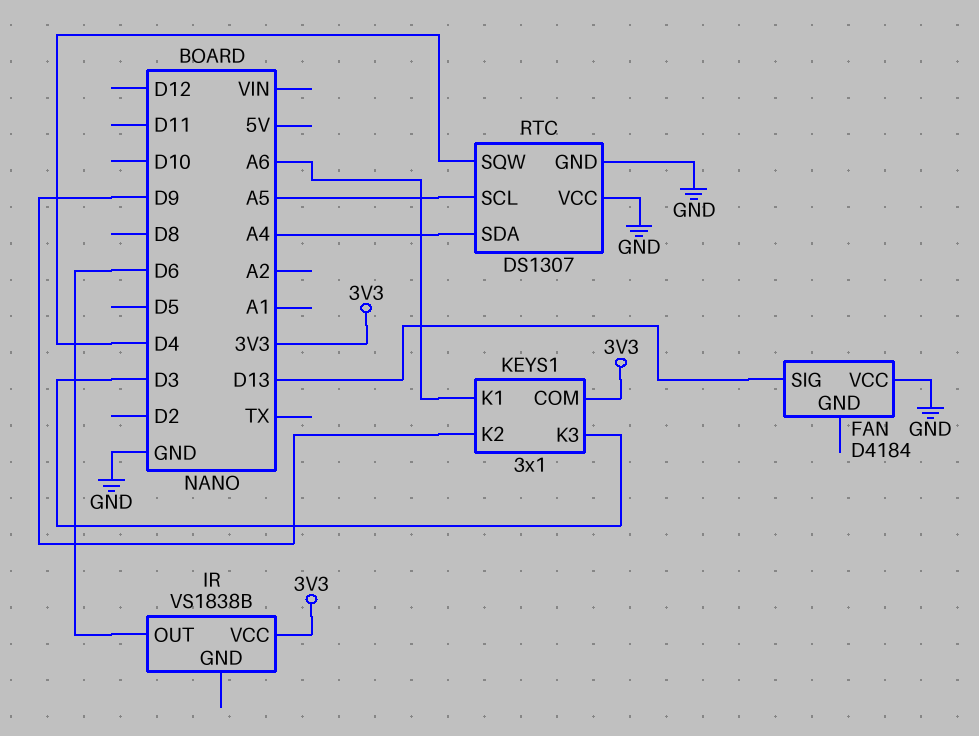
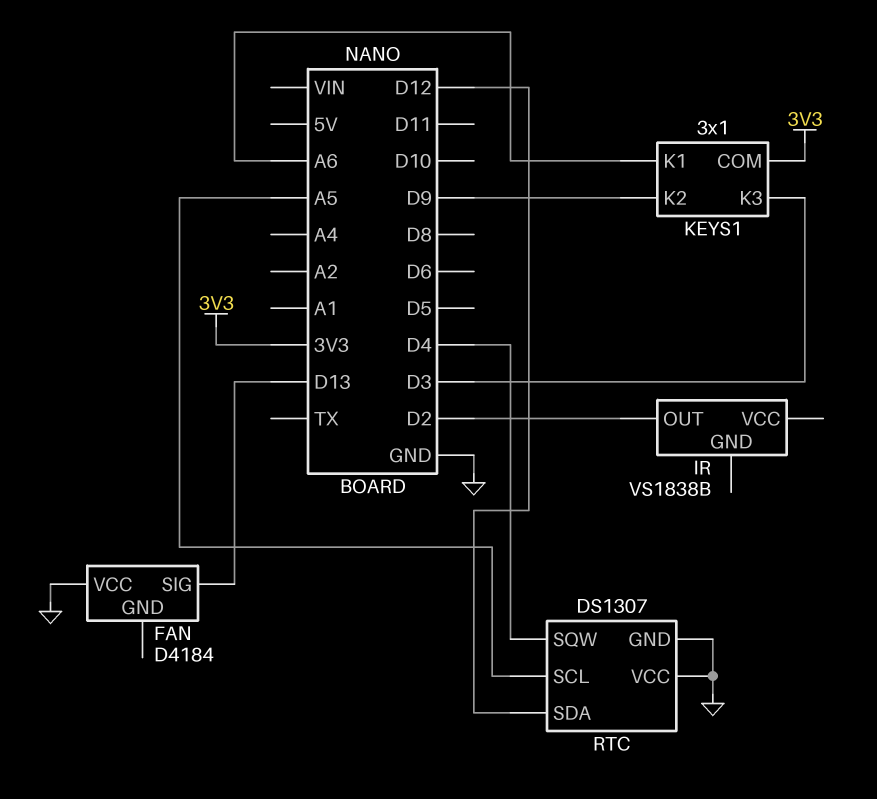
IR pin OUT: D6 -> D2
IR pin VCC: 3V3 -> none
RTC pin SDA: A4 -> D12

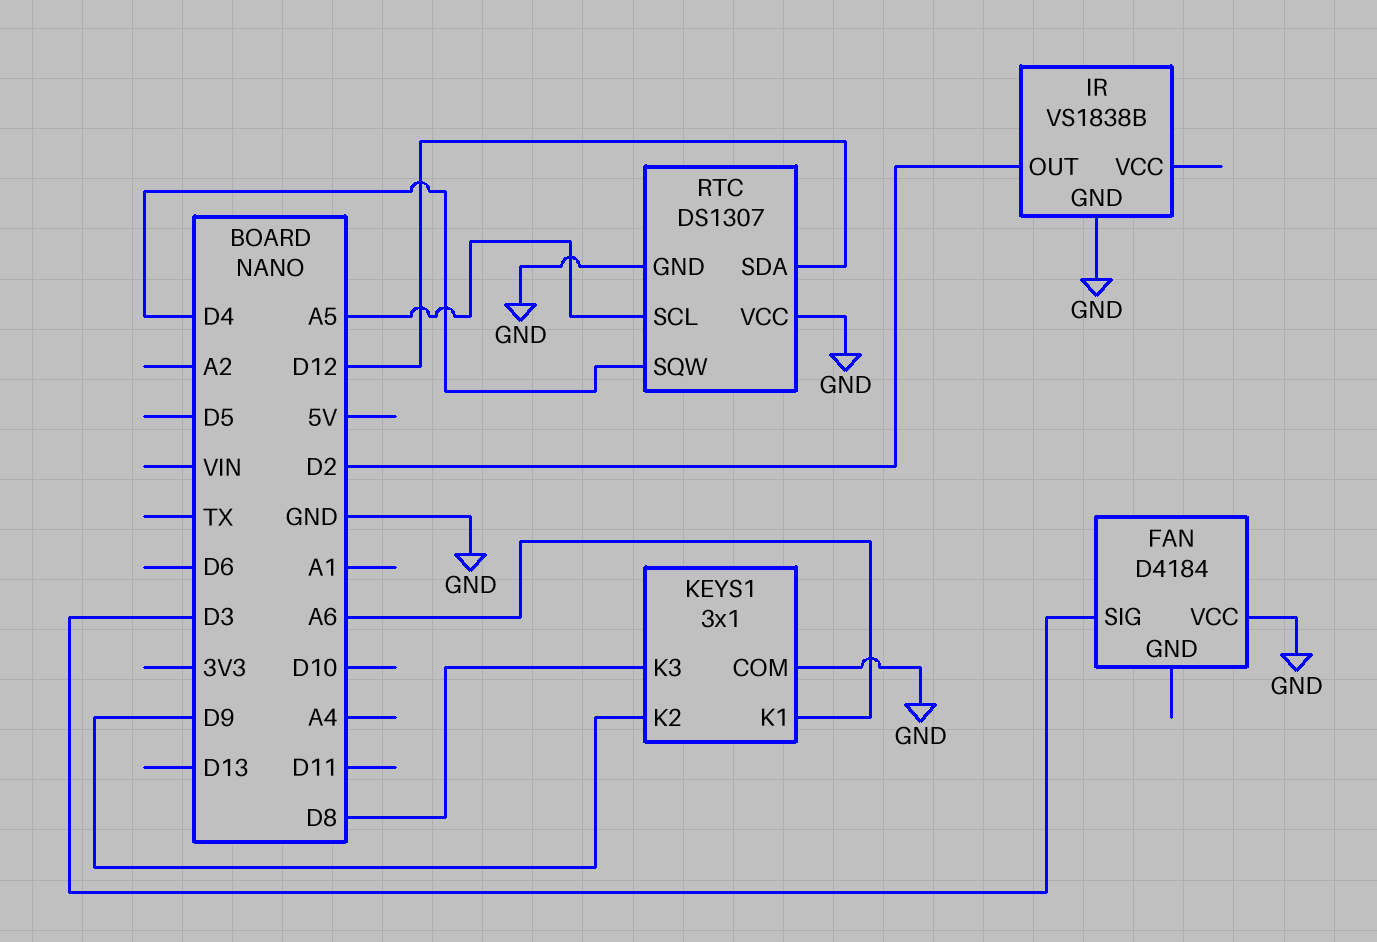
FAN pin SIG: D13 -> D3
IR pin GND: none -> GND
KEYS1 pin COM: 3V3 -> GND
KEYS1 pin K3: D3 -> D8

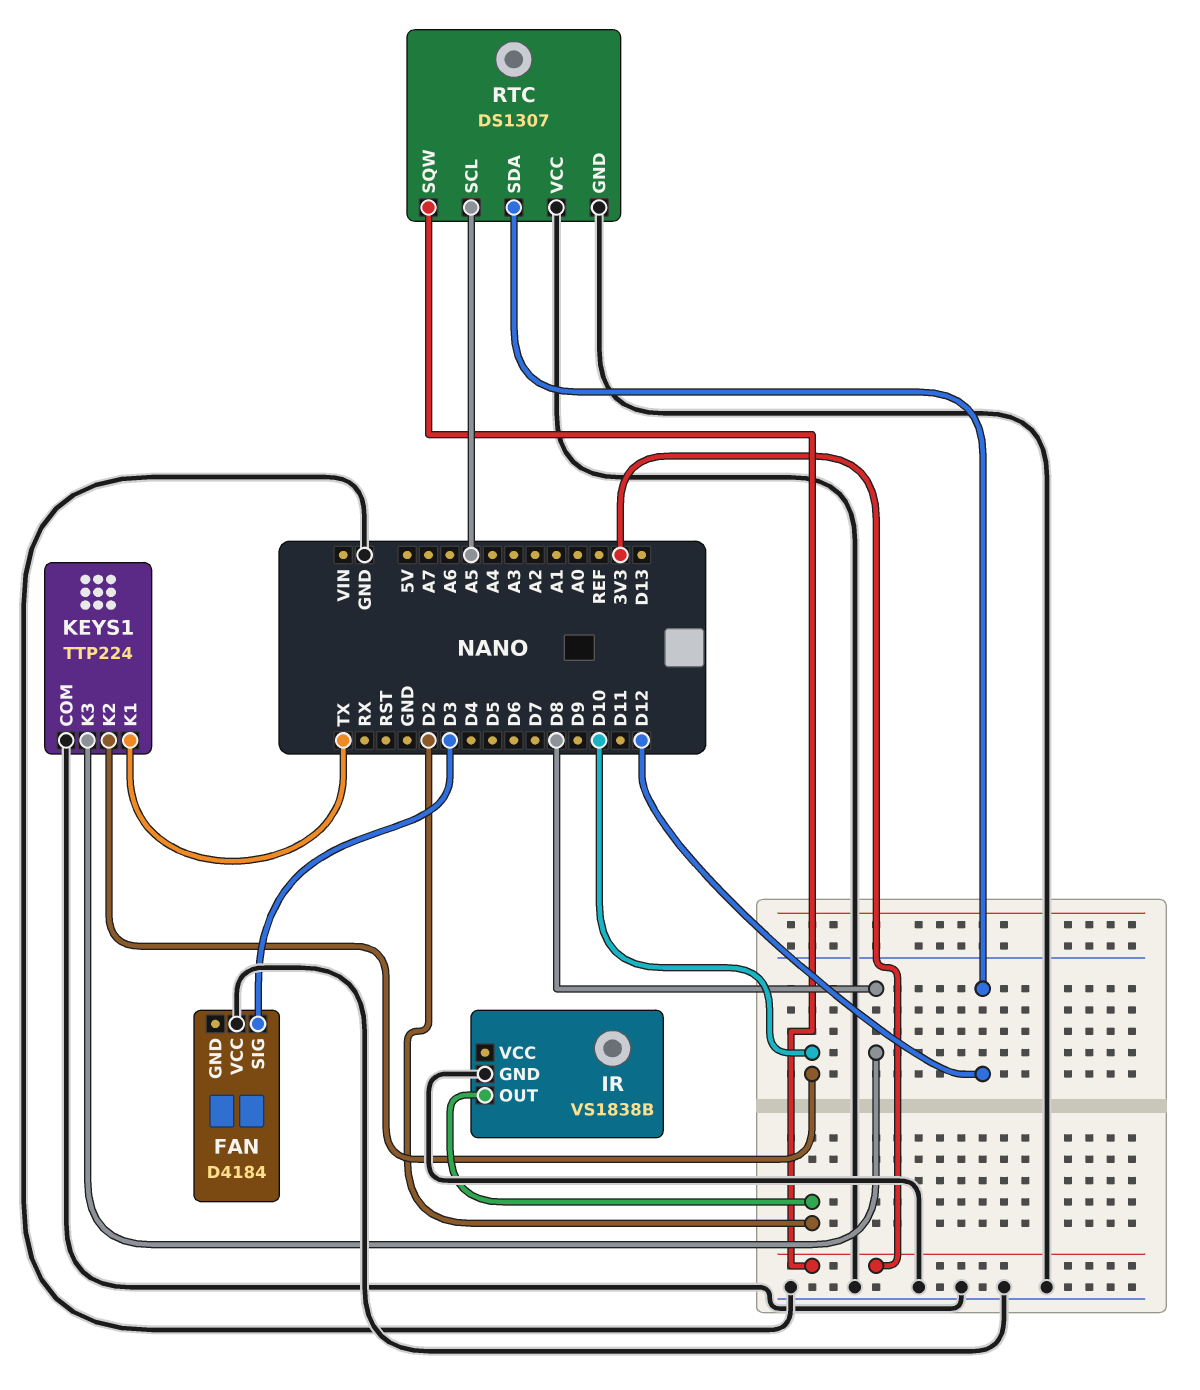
KEYS1: 3x1 -> TTP224
KEYS1 pin K1: A6 -> TX
KEYS1 pin K2: D9 -> D10
RTC pin SQW: D4 -> 3V3

